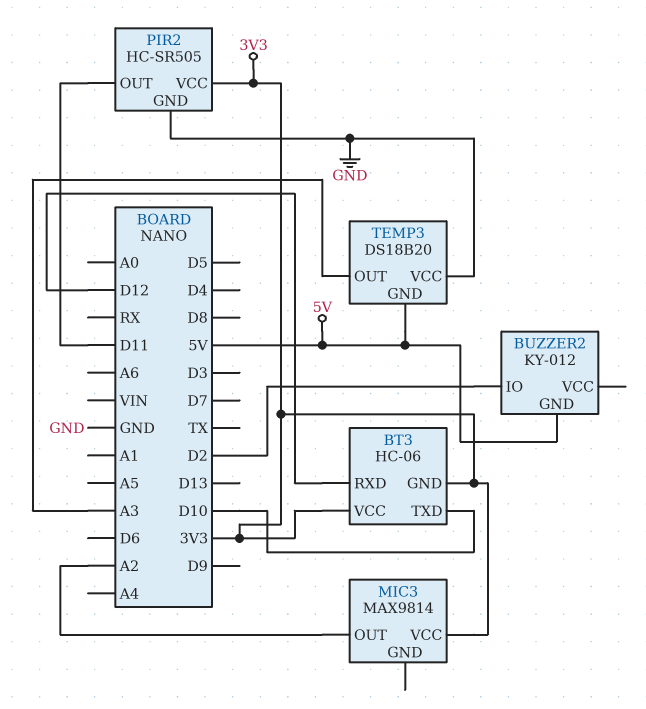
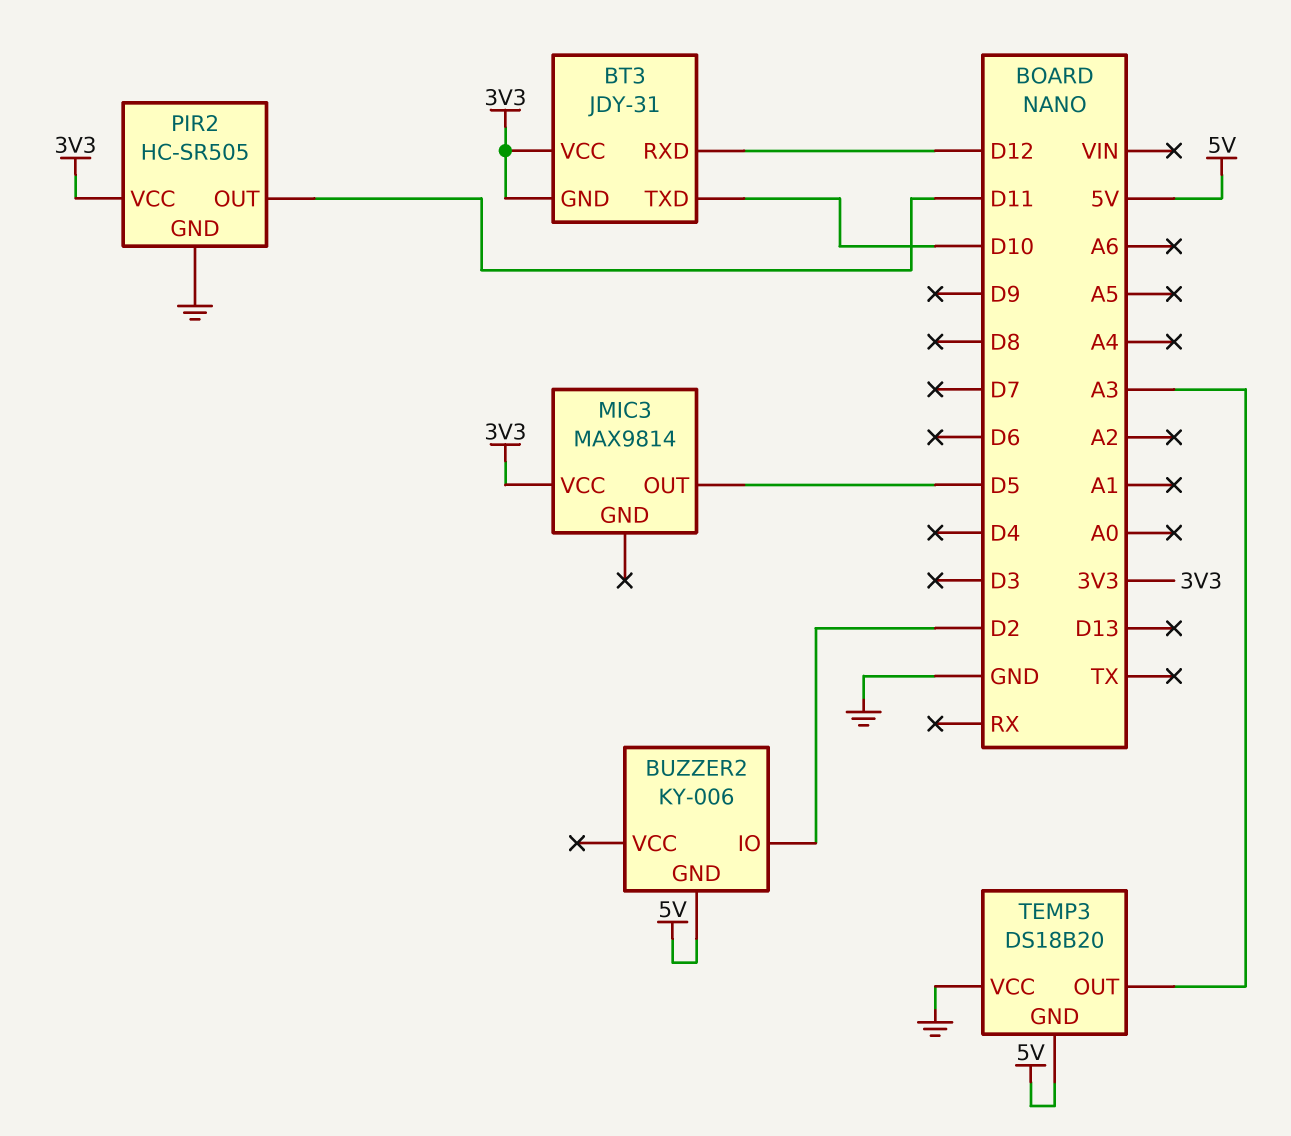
BT3: HC-06 -> JDY-31
BUZZER2: KY-012 -> KY-006
MIC3 pin OUT: A2 -> D5

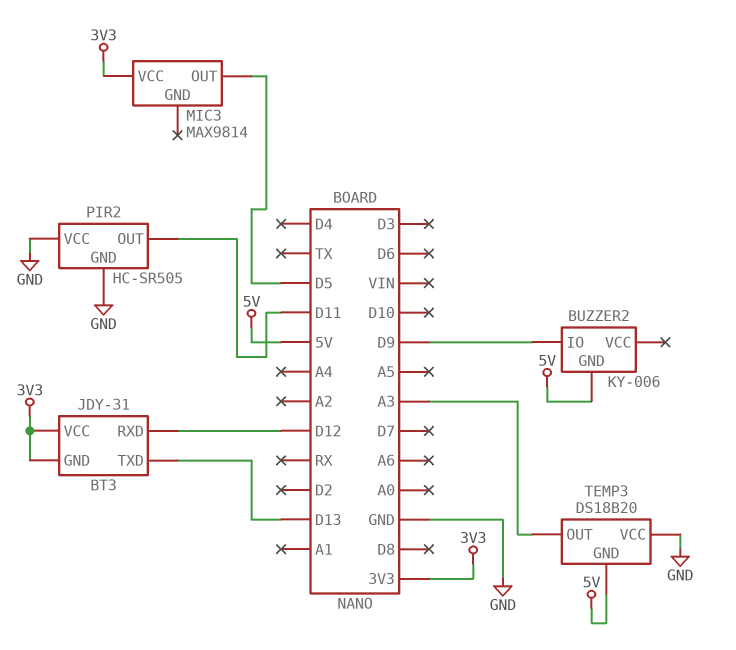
BT3 pin TXD: D10 -> D13
BUZZER2 pin IO: D2 -> D9
PIR2 pin VCC: 3V3 -> GND

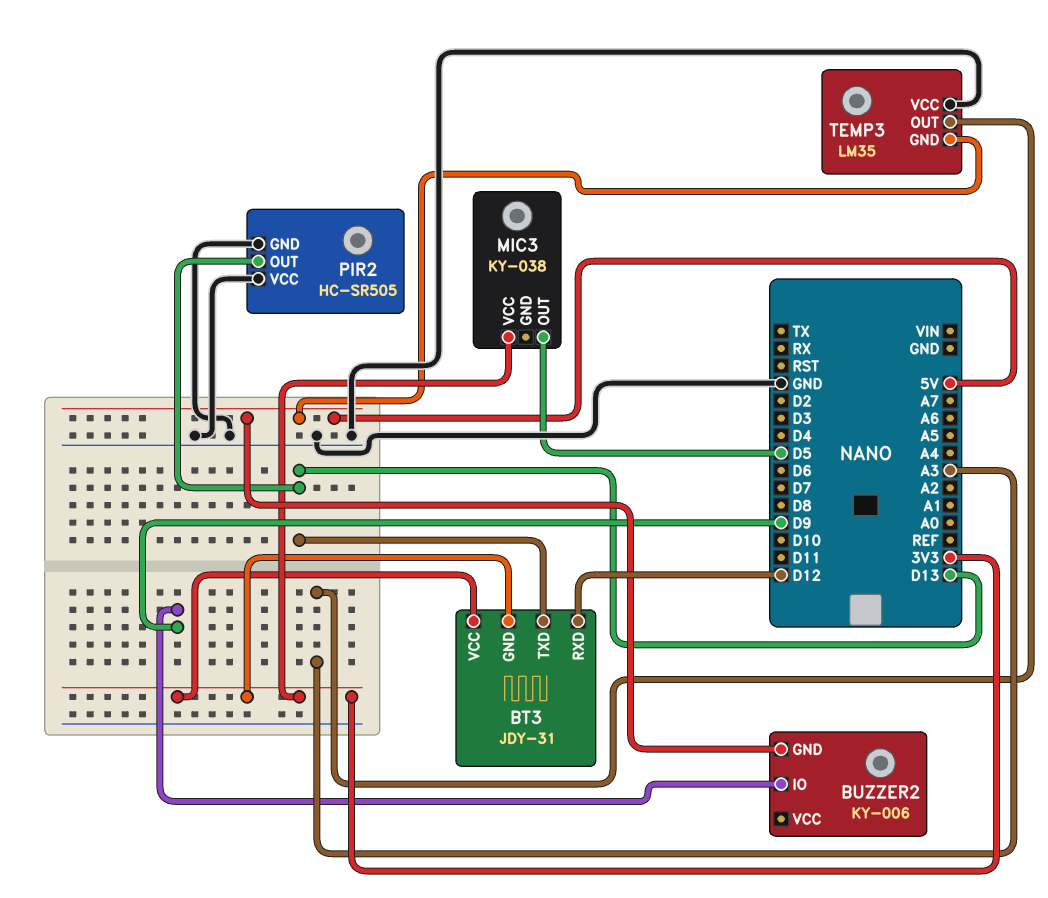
MIC3: MAX9814 -> KY-038
PIR2 pin OUT: D11 -> D13
TEMP3: DS18B20 -> LM35

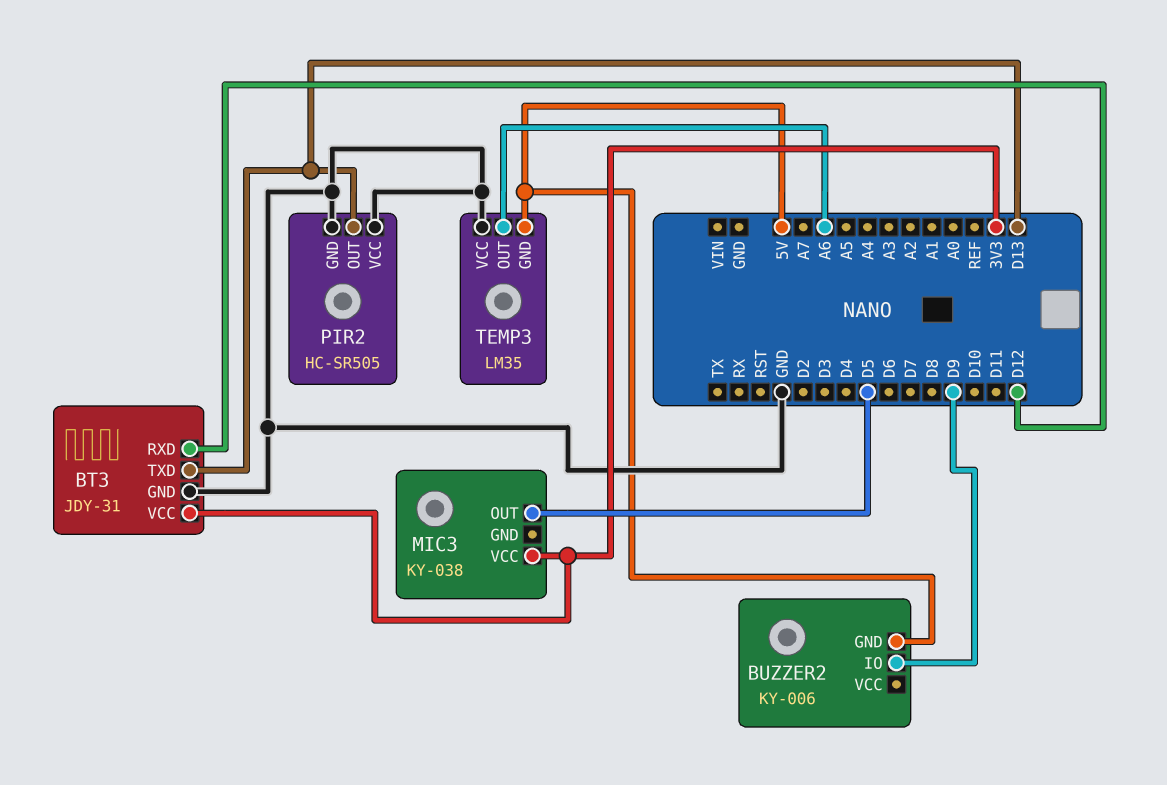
BT3 pin GND: 3V3 -> GND
TEMP3 pin OUT: A3 -> A6

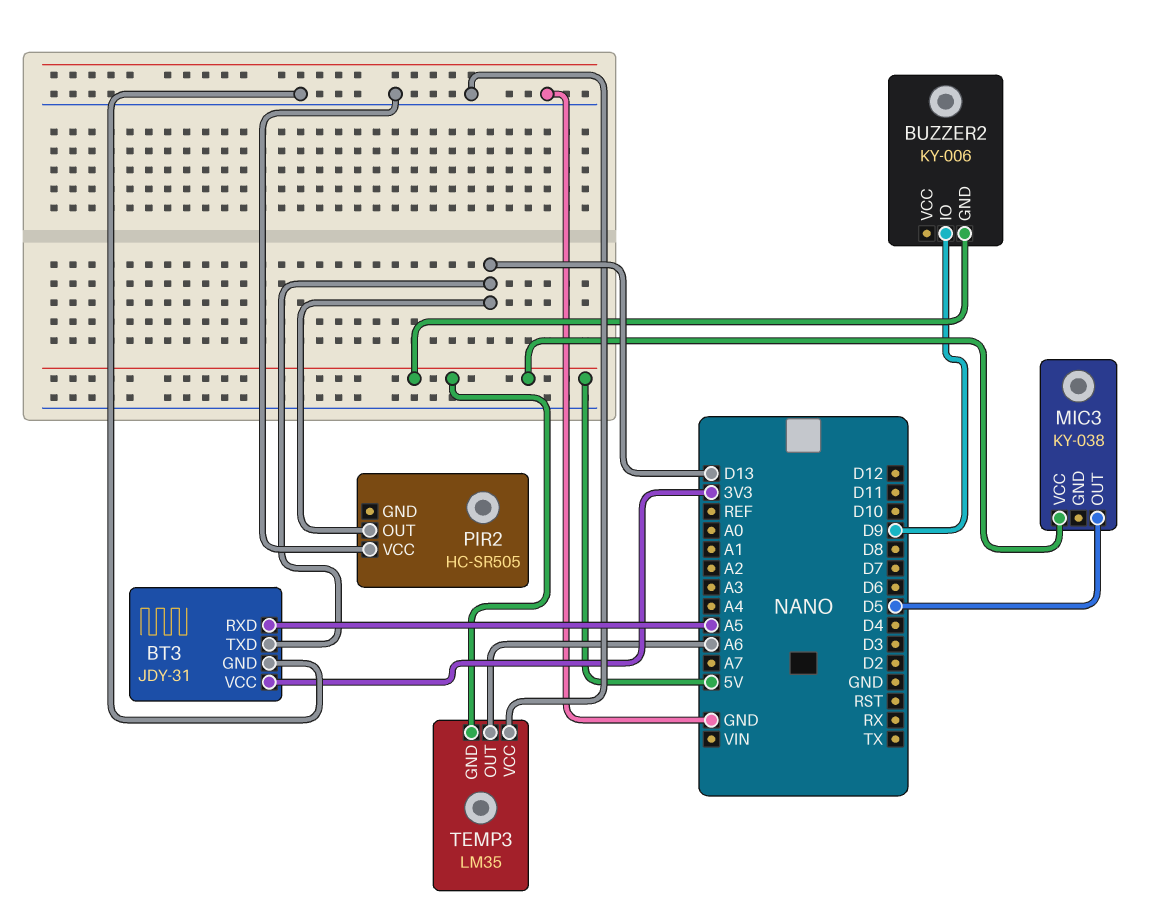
BT3 pin RXD: D12 -> A5
MIC3 pin VCC: 3V3 -> 5V
PIR2 pin GND: GND -> none

